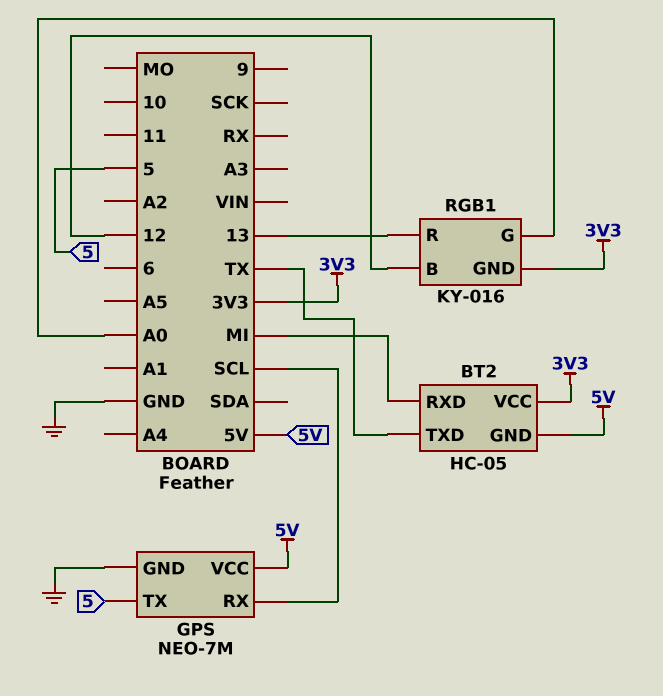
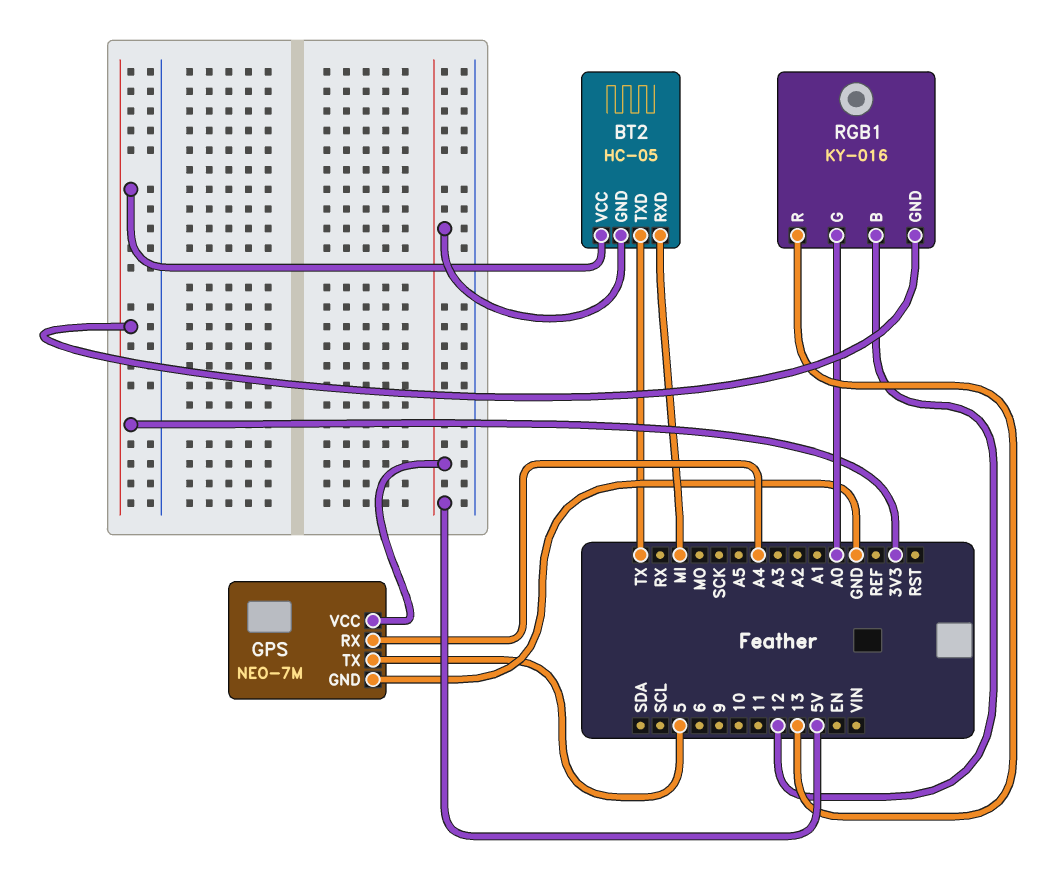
GPS pin RX: SCL -> A4

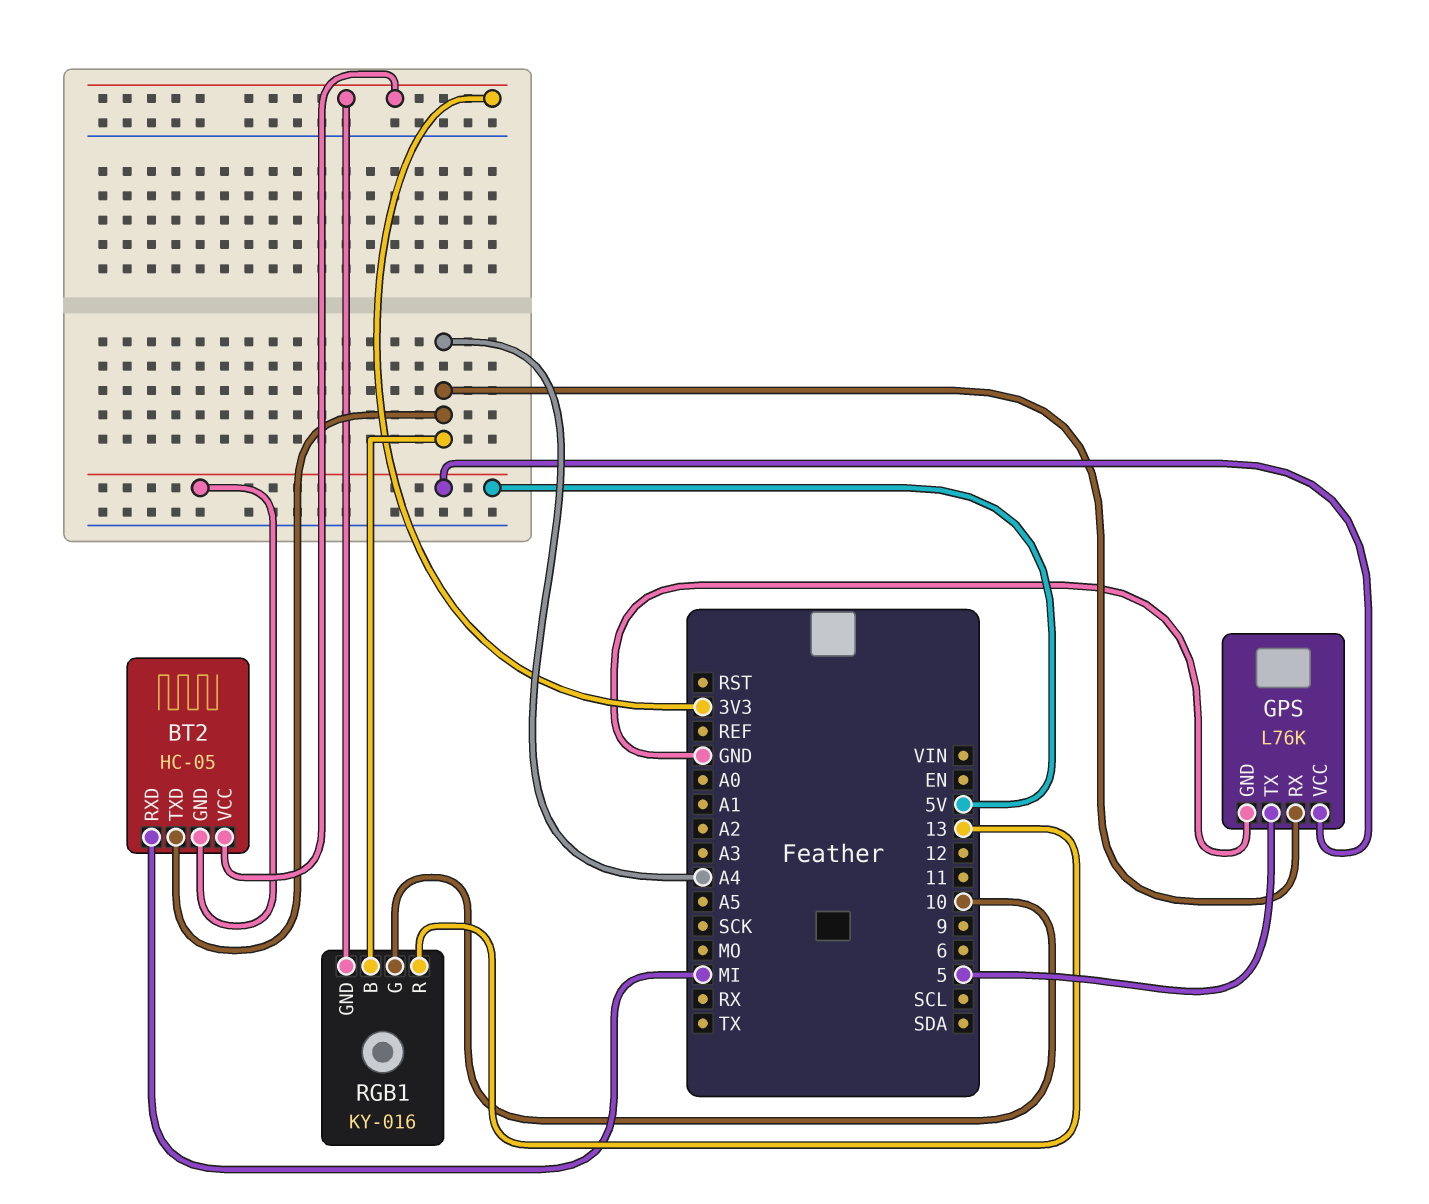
BT2 pin TXD: TX -> A4
GPS: NEO-7M -> L76K
RGB1 pin B: 12 -> A4
RGB1 pin G: A0 -> 10

